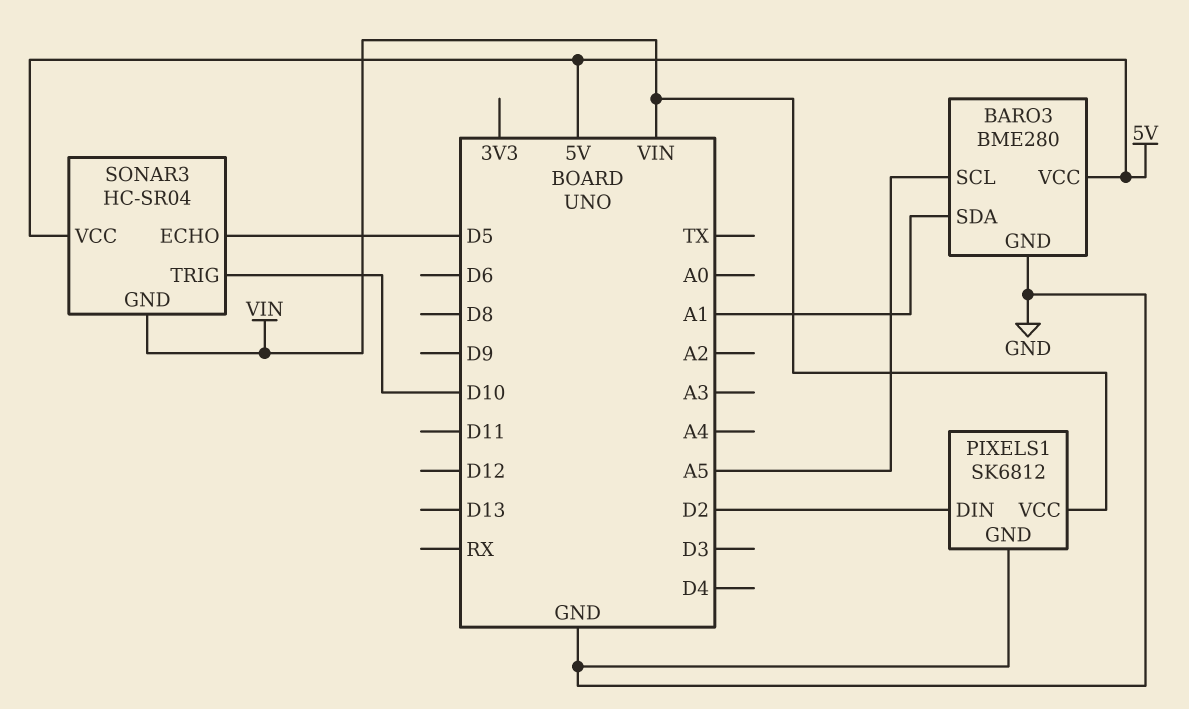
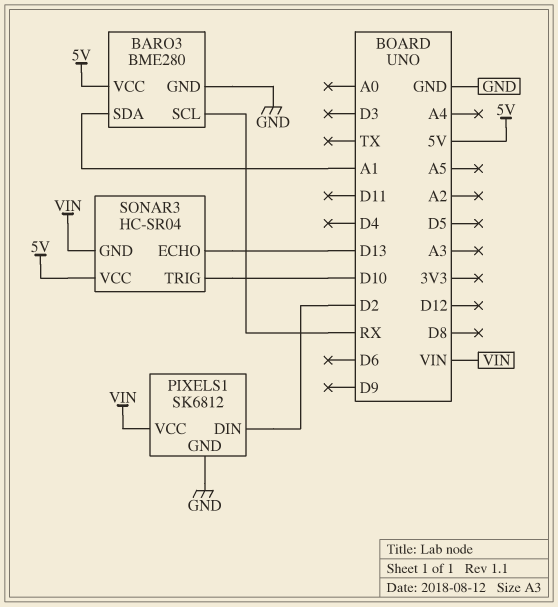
BARO3 pin SCL: A5 -> RX
SONAR3 pin ECHO: D5 -> D13

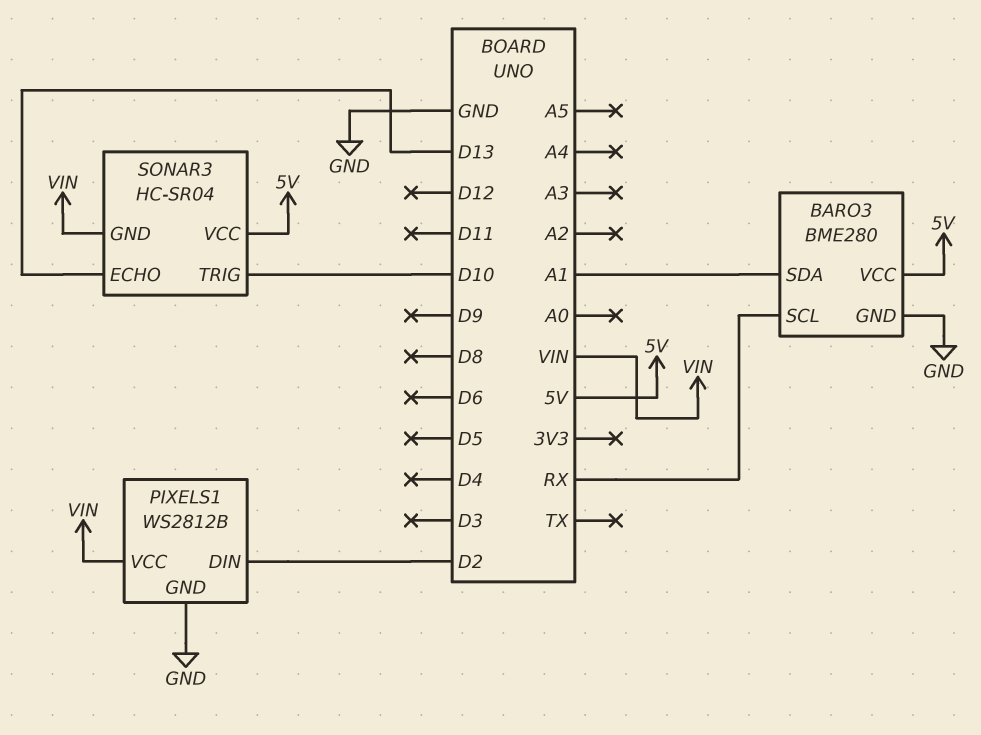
PIXELS1: SK6812 -> WS2812B

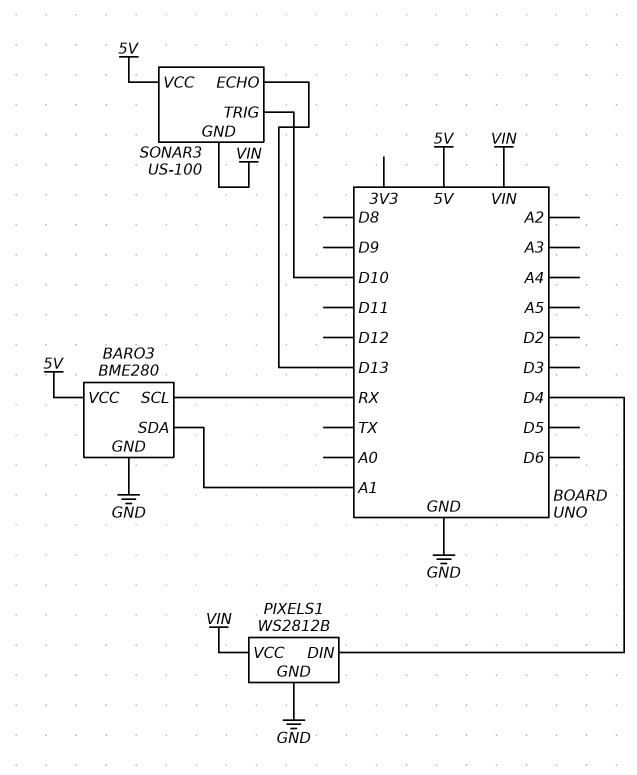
PIXELS1 pin DIN: D2 -> D4
SONAR3: HC-SR04 -> US-100

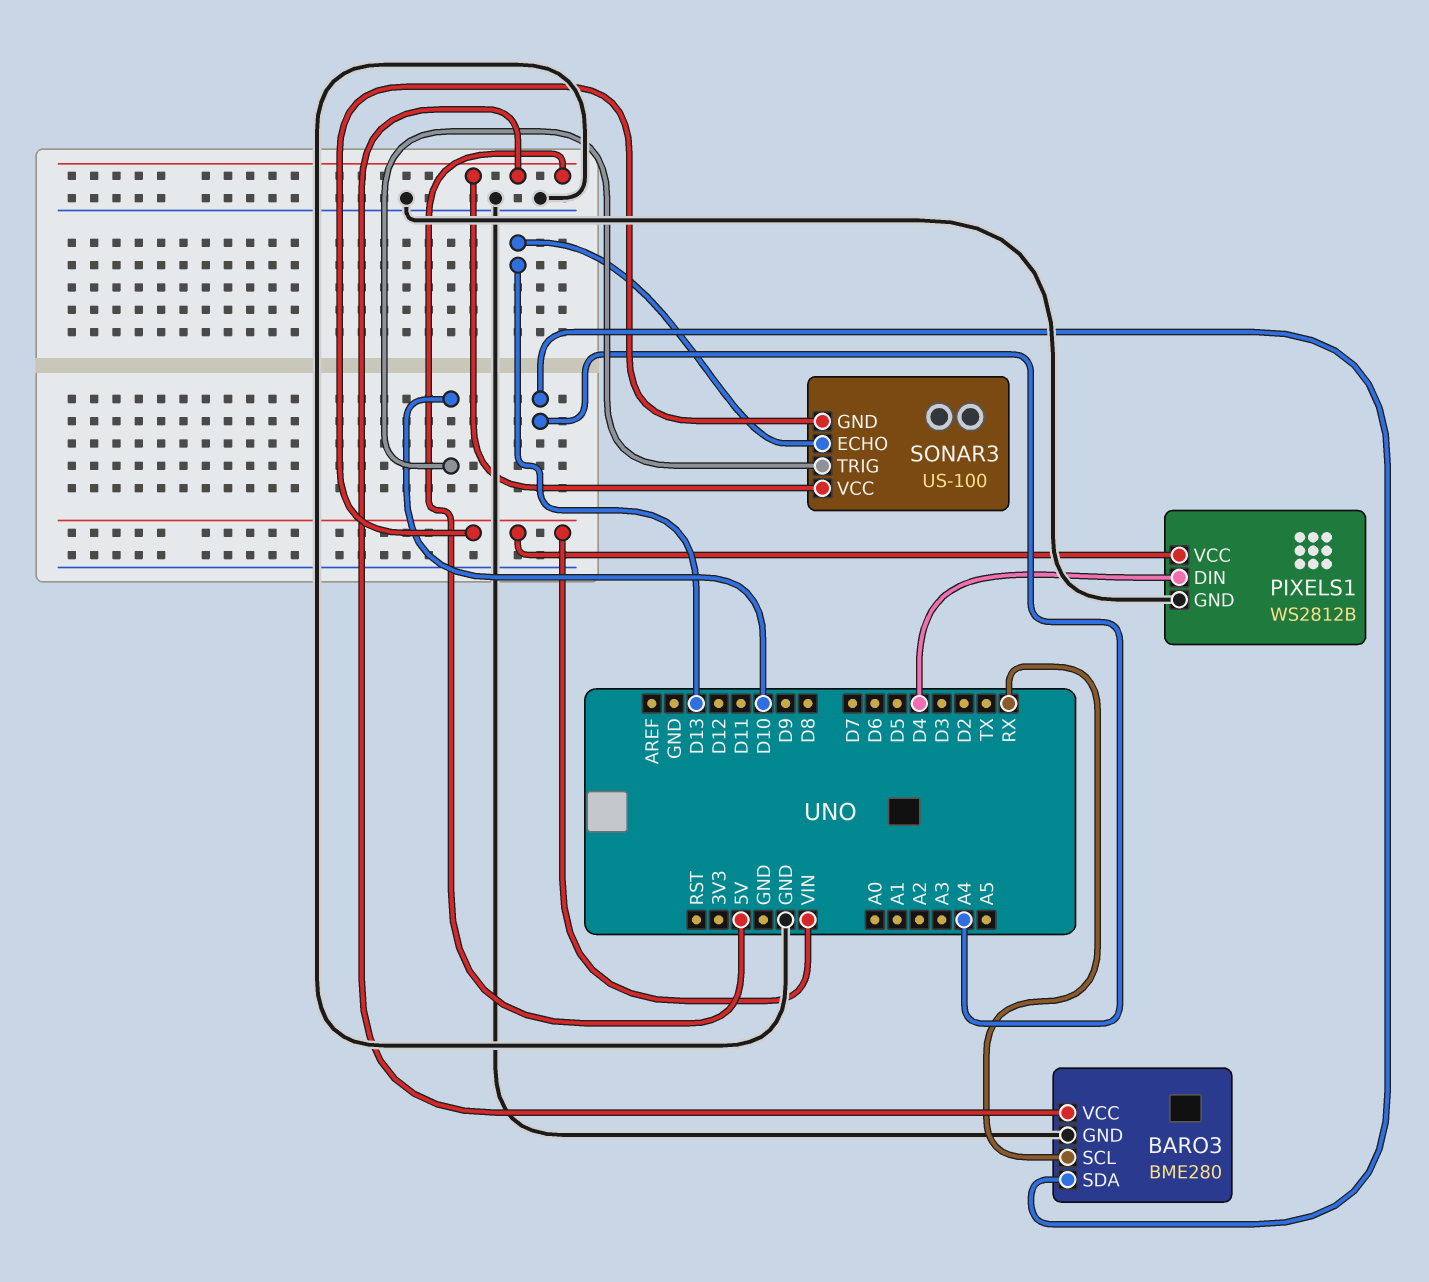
BARO3 pin SDA: A1 -> A4

